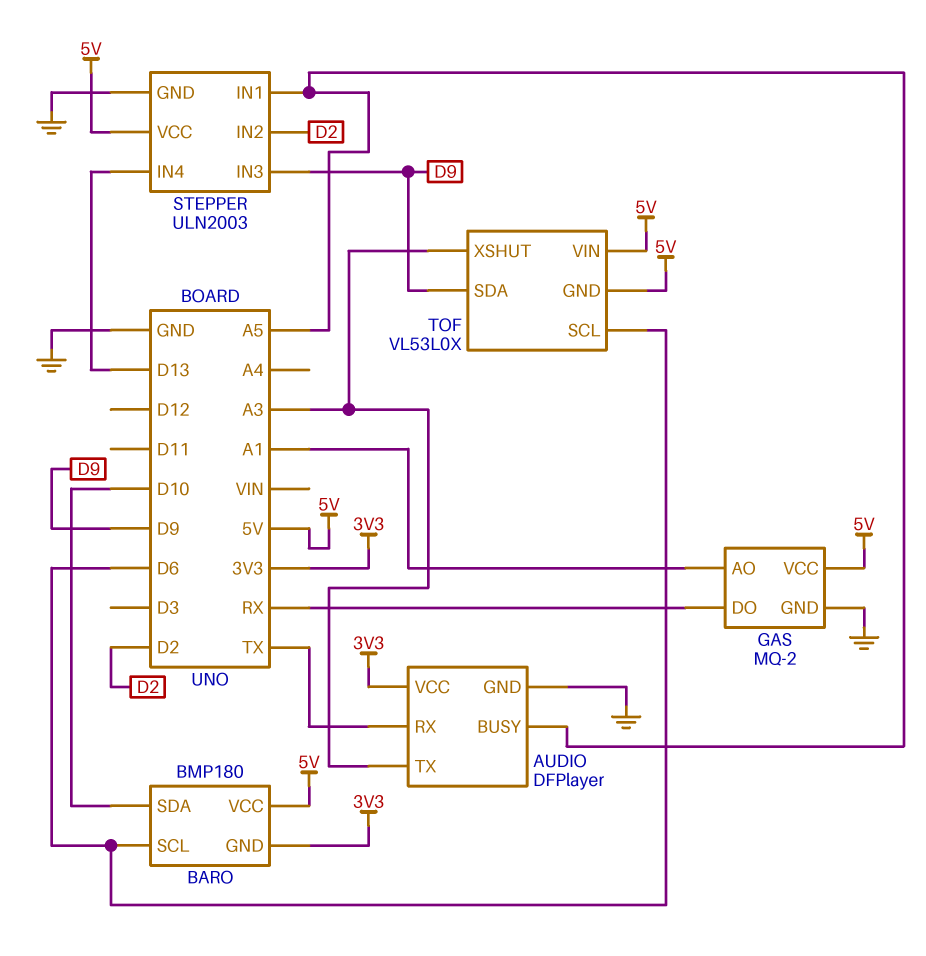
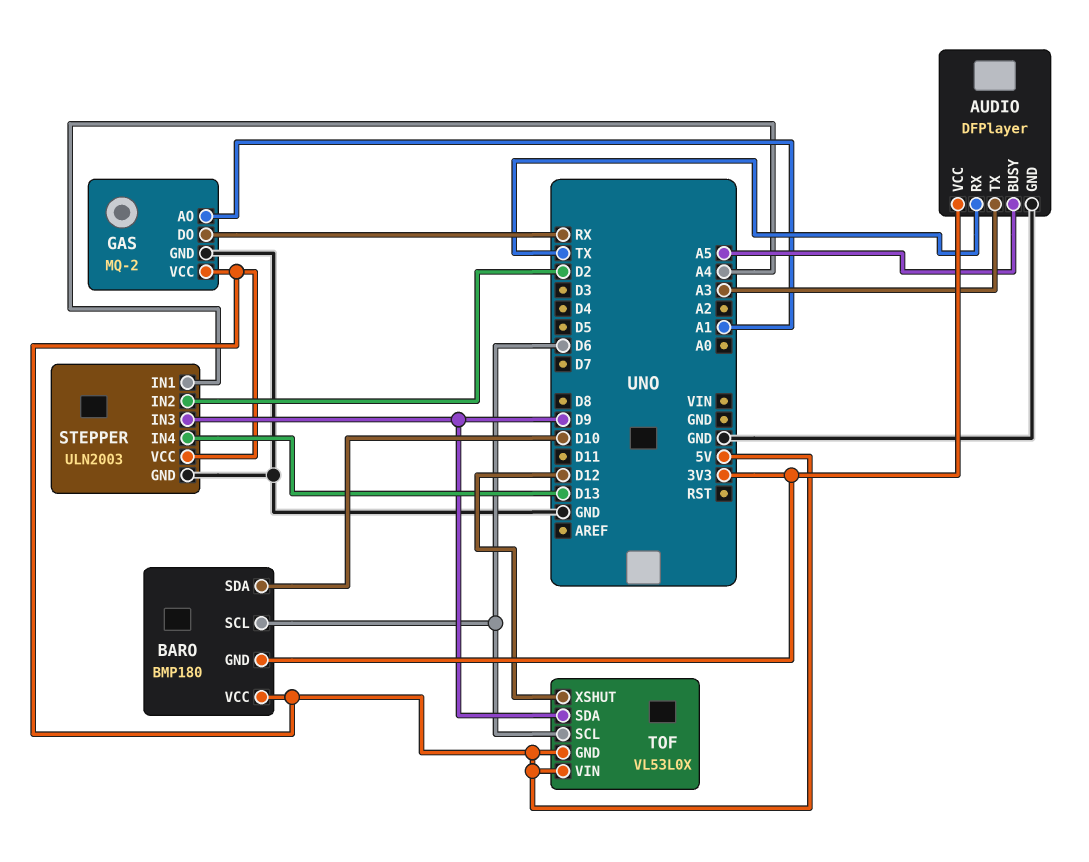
STEPPER pin IN1: A5 -> A4
TOF pin XSHUT: A3 -> D12

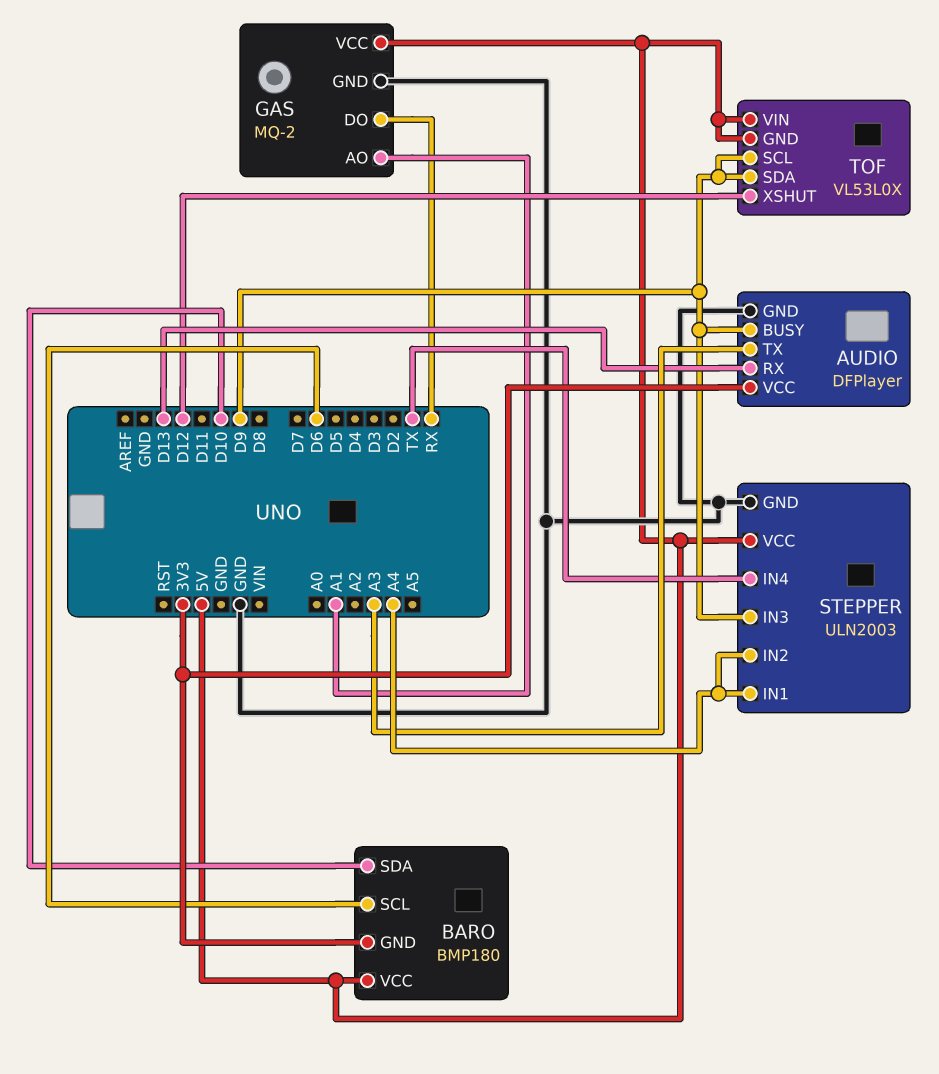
AUDIO pin BUSY: A5 -> D9
AUDIO pin RX: TX -> D13
STEPPER pin IN2: D2 -> A4
STEPPER pin IN4: D13 -> TX
TOF pin SCL: D6 -> D9

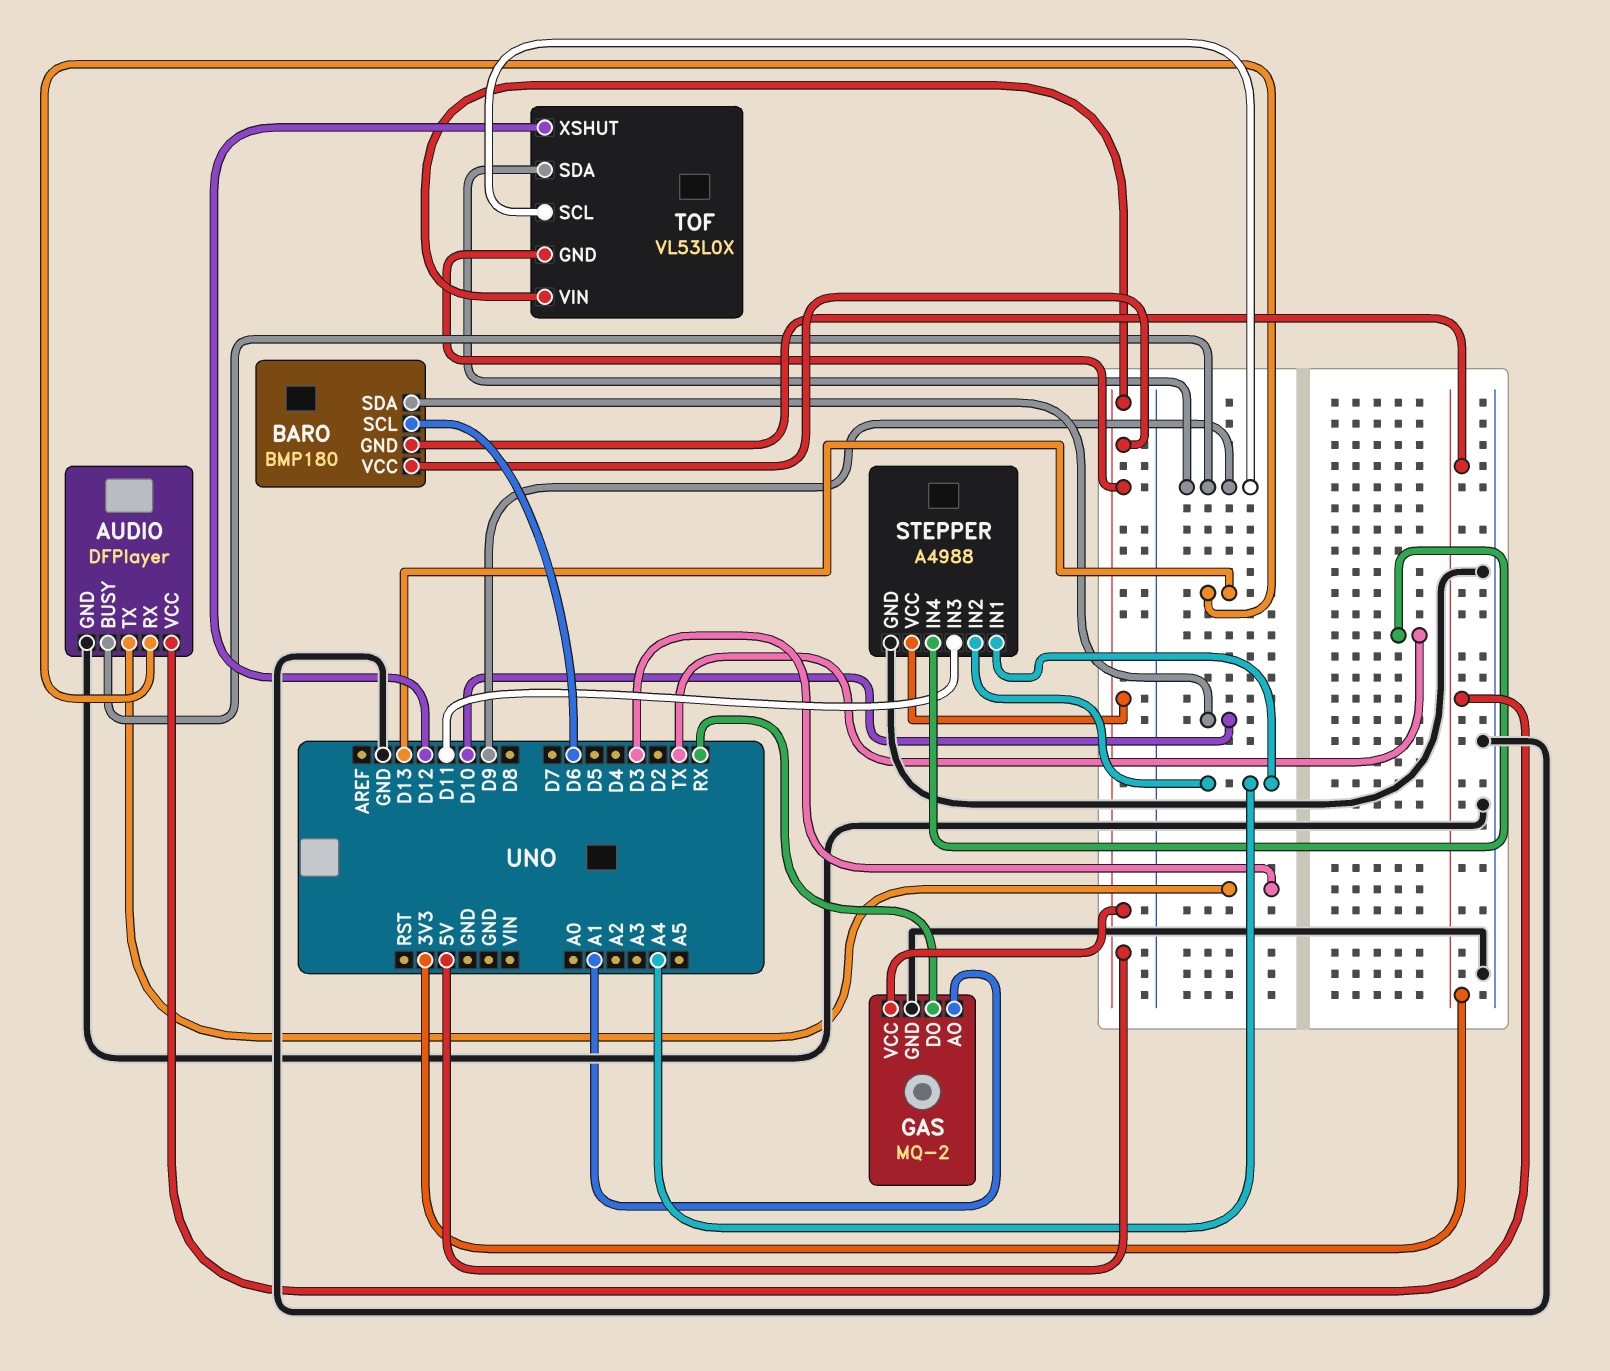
AUDIO pin TX: A3 -> D3
STEPPER: ULN2003 -> A4988
STEPPER pin IN3: D9 -> D11

